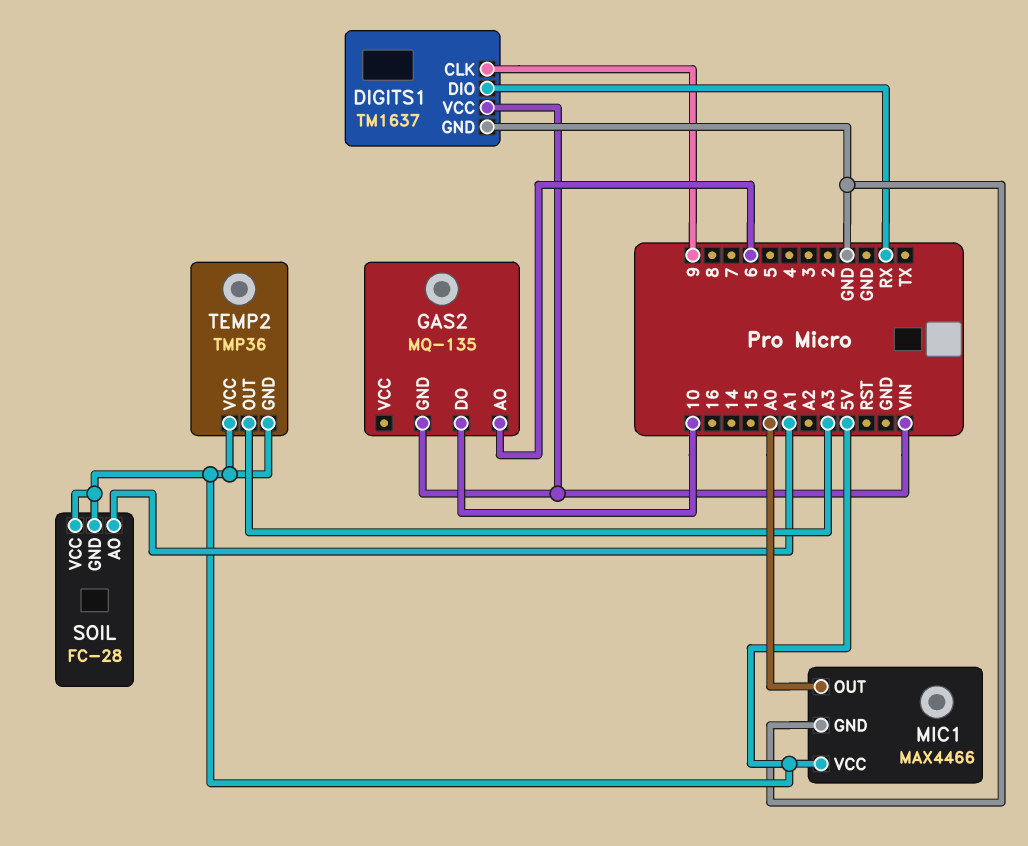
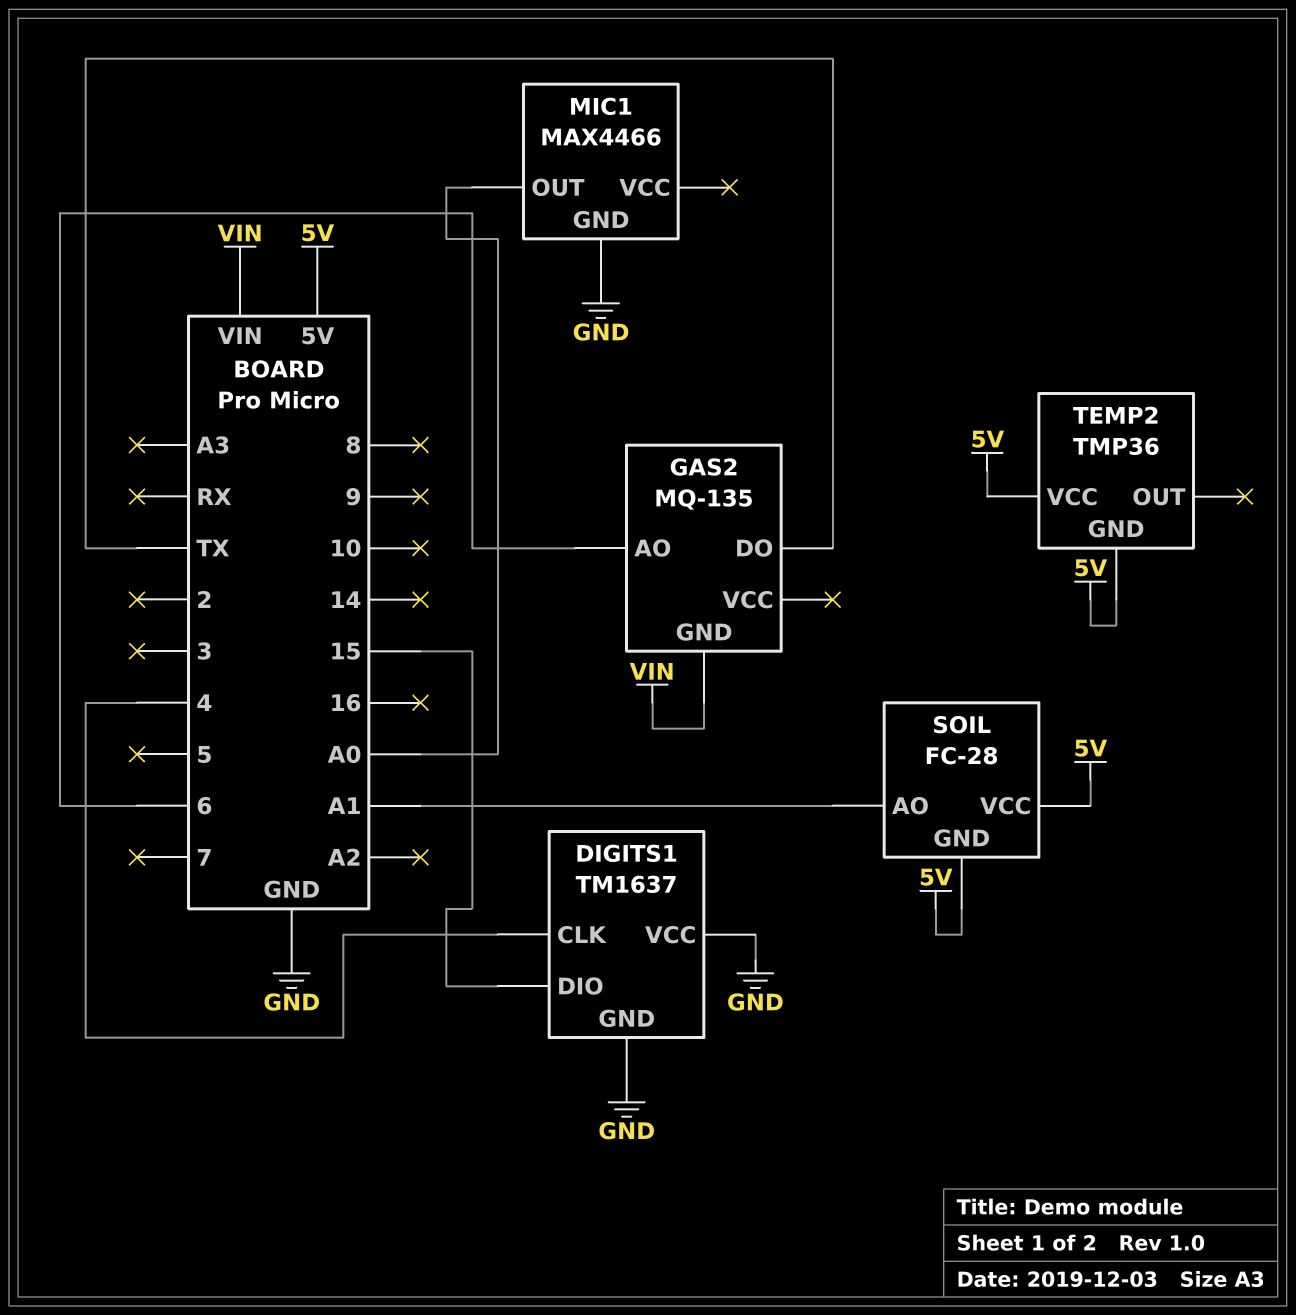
DIGITS1 pin CLK: 9 -> 4
DIGITS1 pin DIO: RX -> 15
DIGITS1 pin VCC: VIN -> GND
GAS2 pin DO: 10 -> TX
MIC1 pin VCC: 5V -> none
TEMP2 pin OUT: A3 -> none

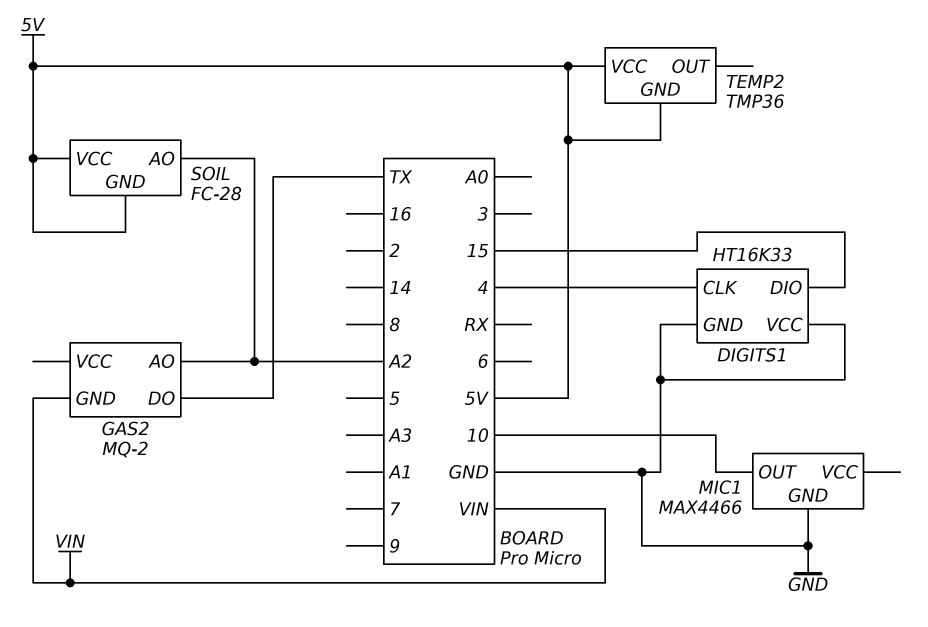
DIGITS1: TM1637 -> HT16K33
GAS2: MQ-135 -> MQ-2
GAS2 pin AO: 6 -> A2
MIC1 pin OUT: A0 -> 10
SOIL pin AO: A1 -> A2

